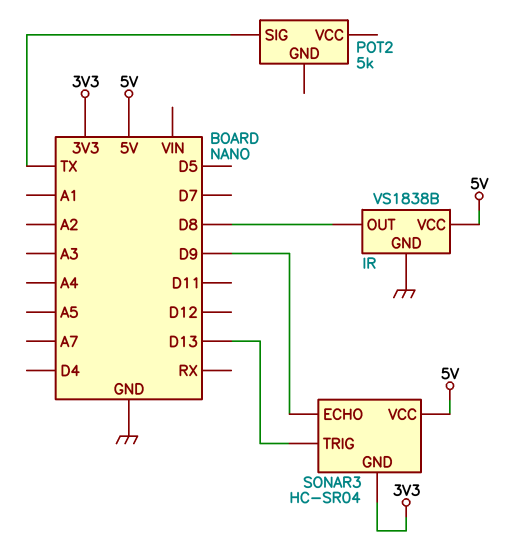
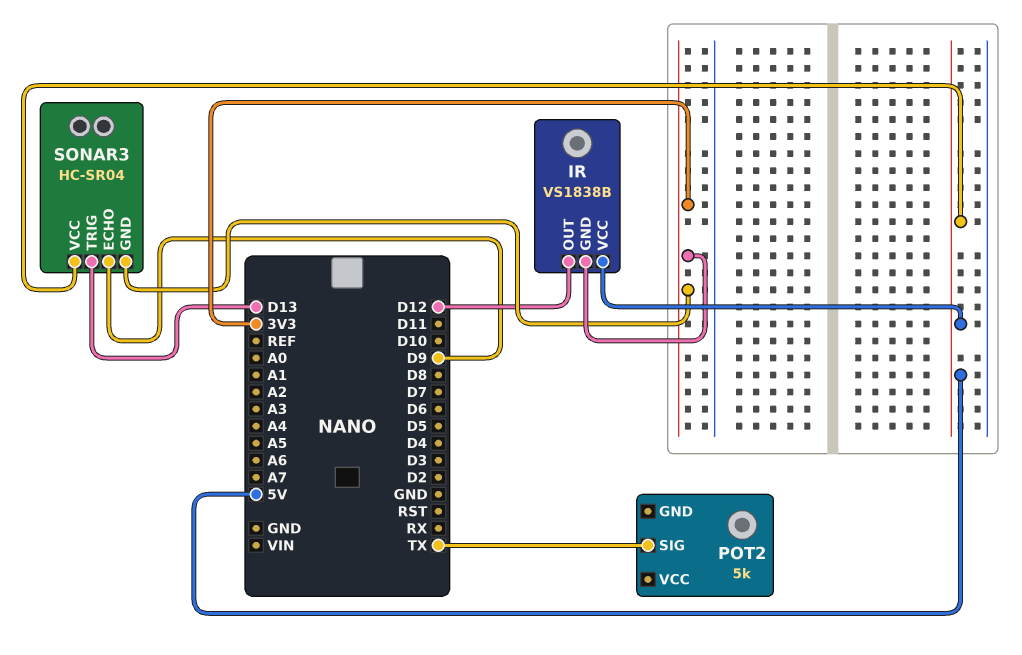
IR pin GND: GND -> 3V3
IR pin OUT: D8 -> D12

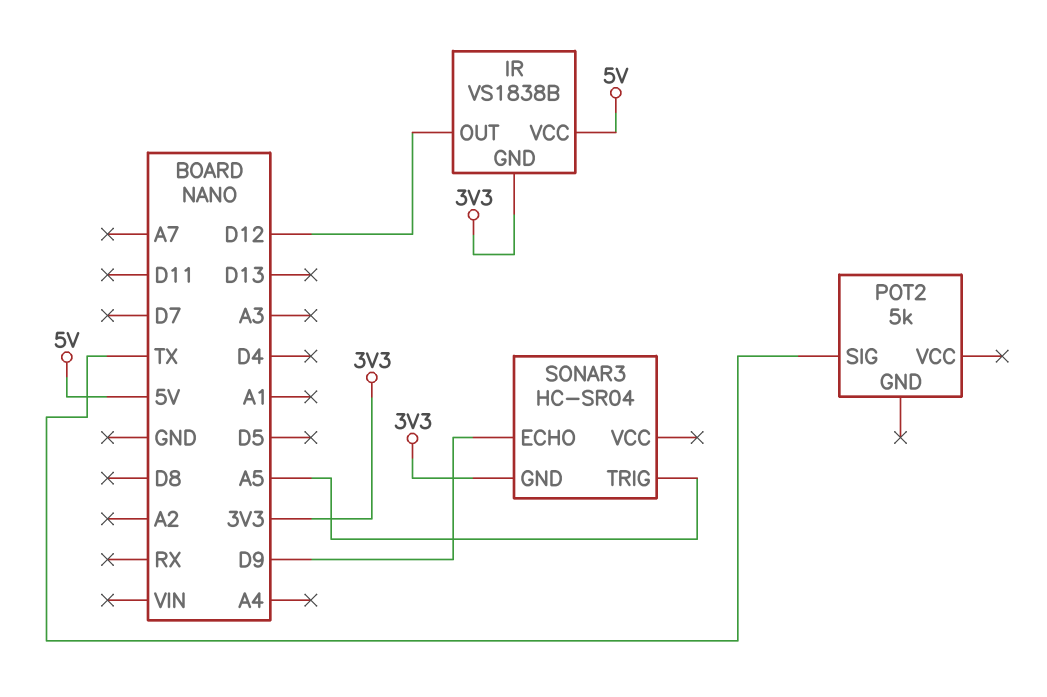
SONAR3 pin TRIG: D13 -> A5
SONAR3 pin VCC: 5V -> none

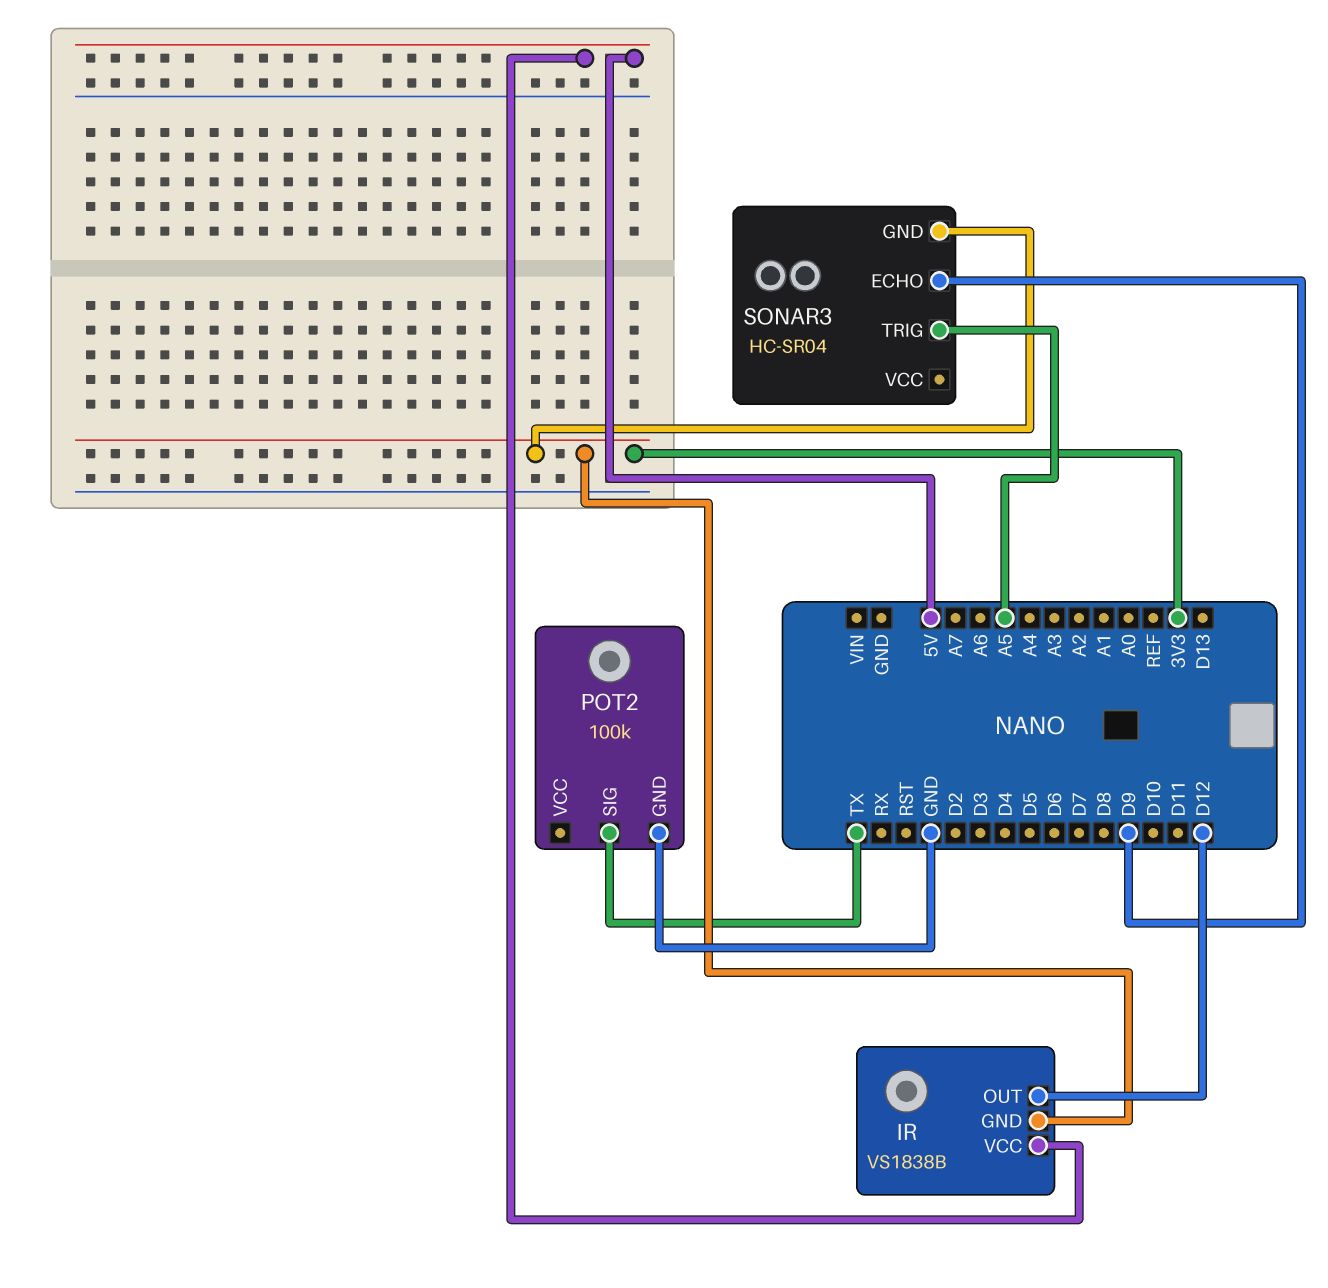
POT2: 5k -> 100k
POT2 pin GND: none -> GND

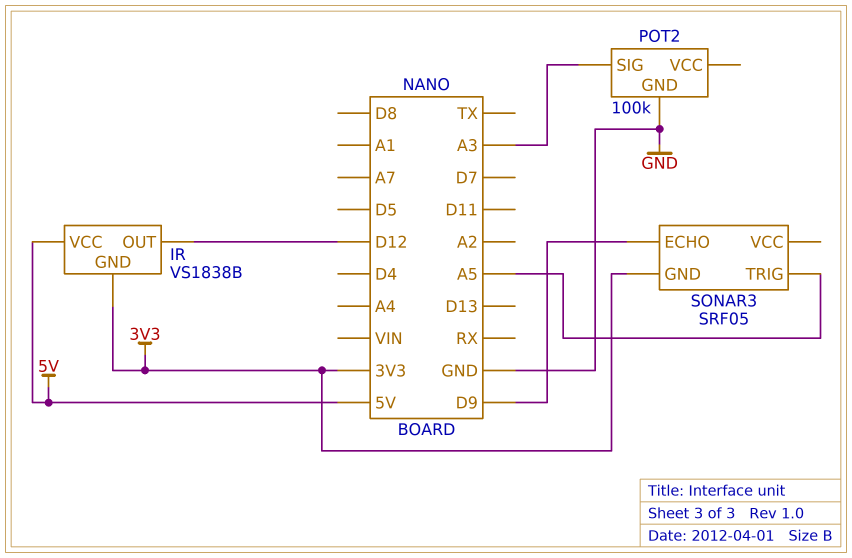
POT2 pin SIG: TX -> A3
SONAR3: HC-SR04 -> SRF05

